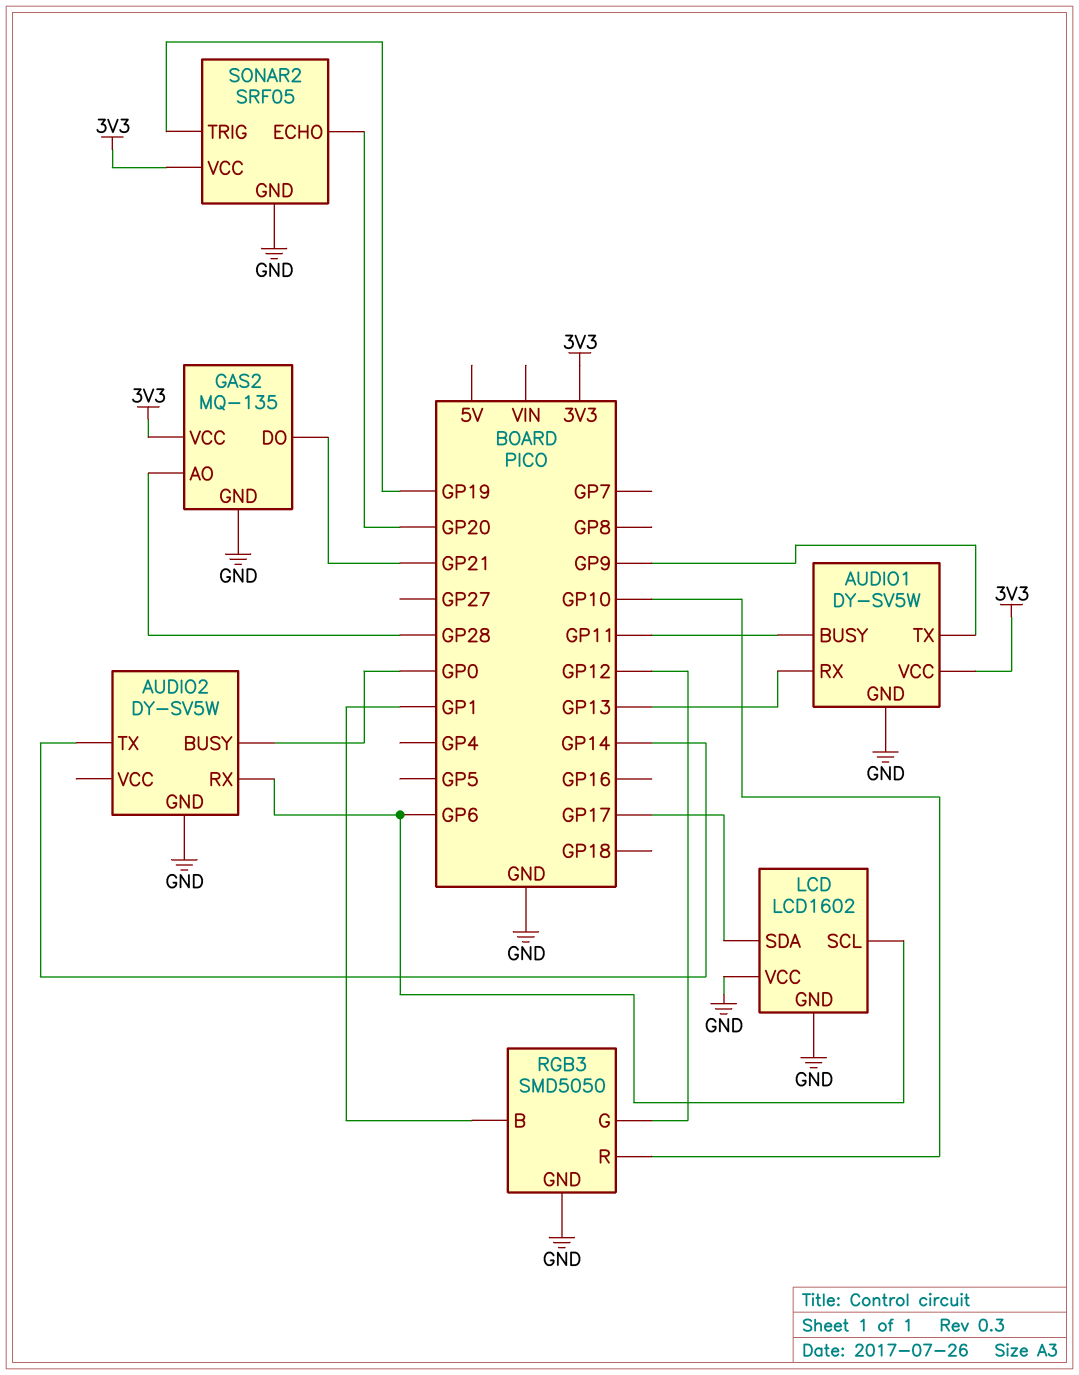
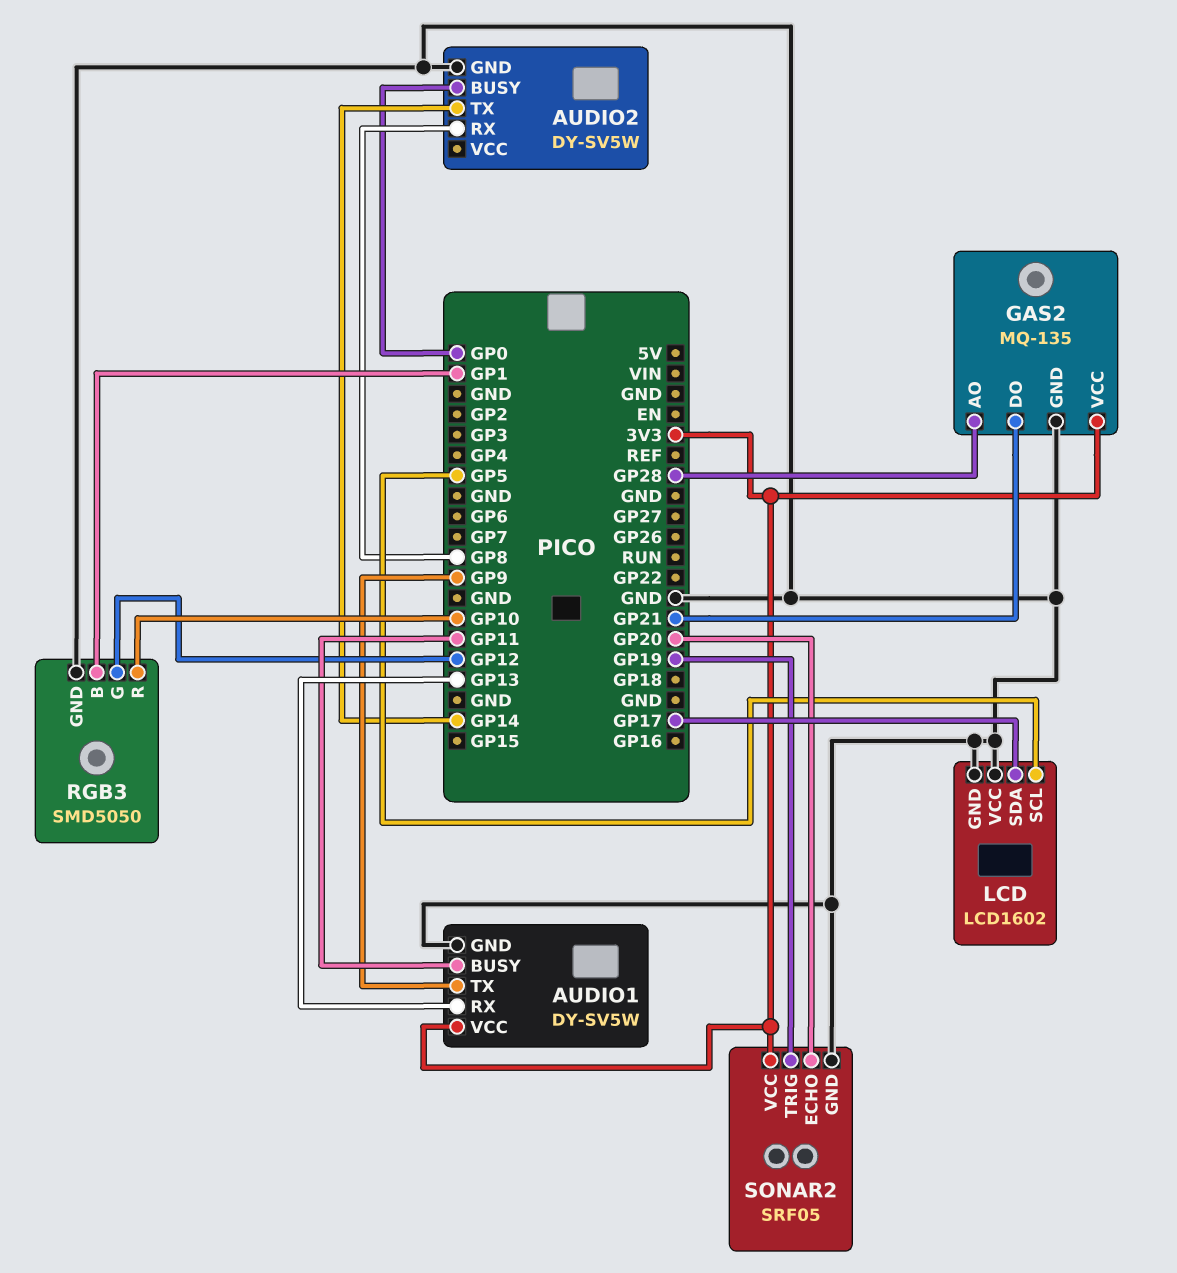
AUDIO2 pin RX: GP6 -> GP8
LCD pin SCL: GP6 -> GP5

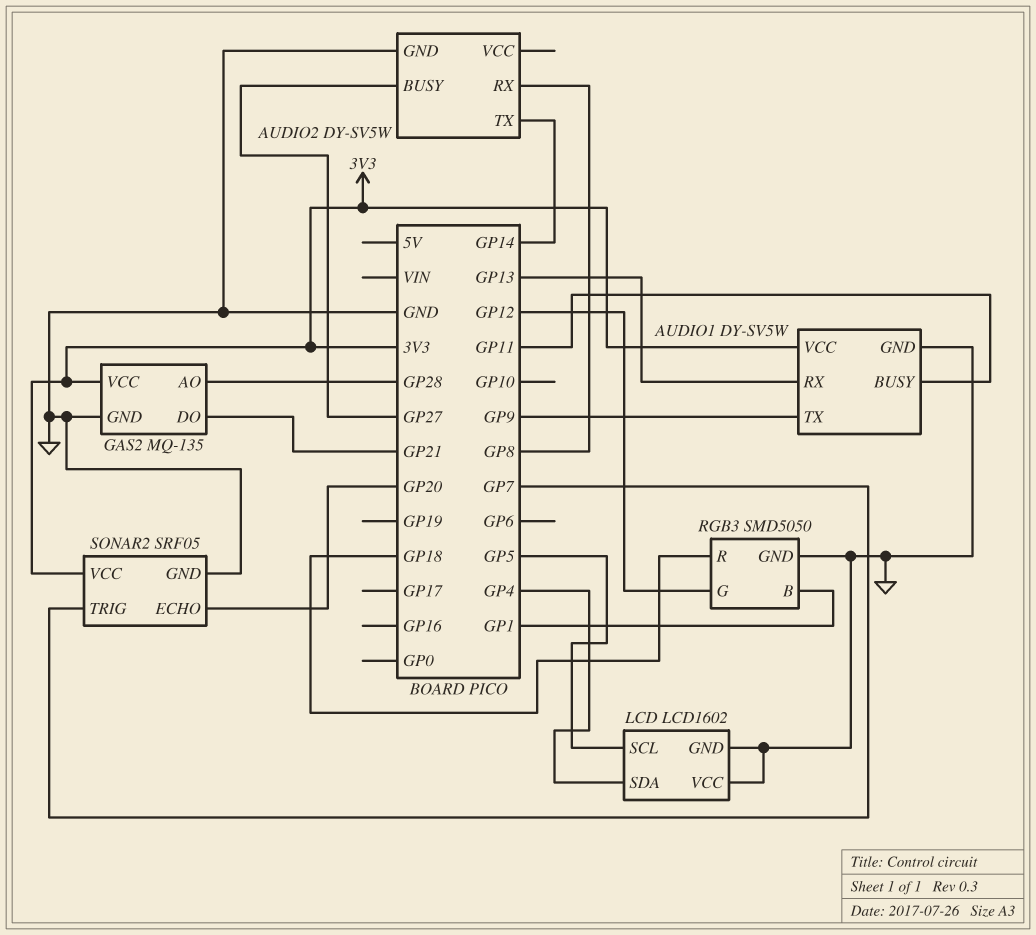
AUDIO2 pin BUSY: GP0 -> GP27
LCD pin SDA: GP17 -> GP4
RGB3 pin R: GP10 -> GP18
SONAR2 pin TRIG: GP19 -> GP7

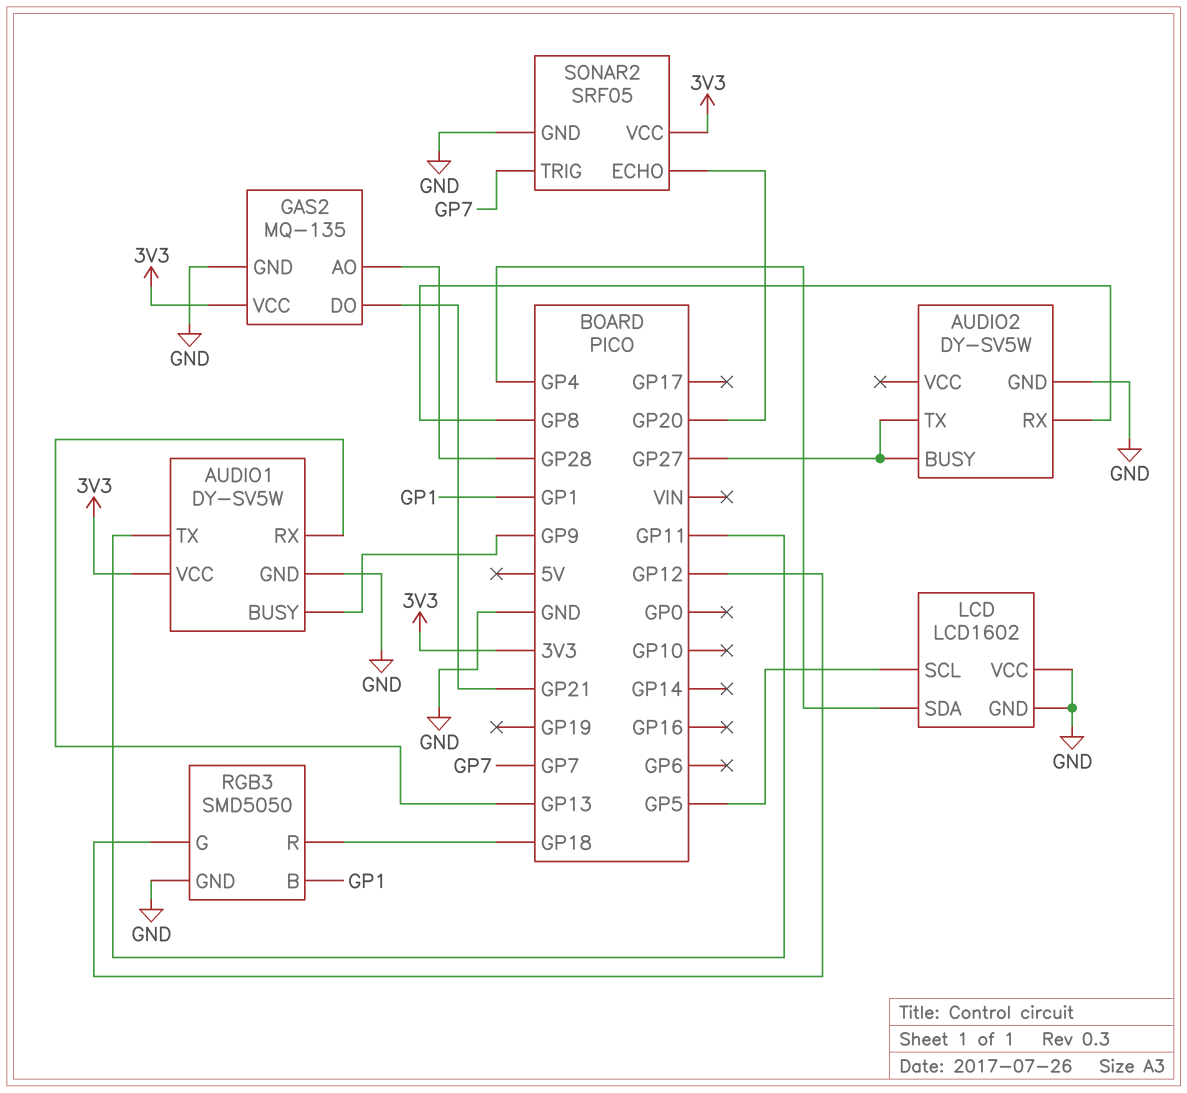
AUDIO1 pin BUSY: GP11 -> GP9
AUDIO1 pin TX: GP9 -> GP11
AUDIO2 pin TX: GP14 -> GP27

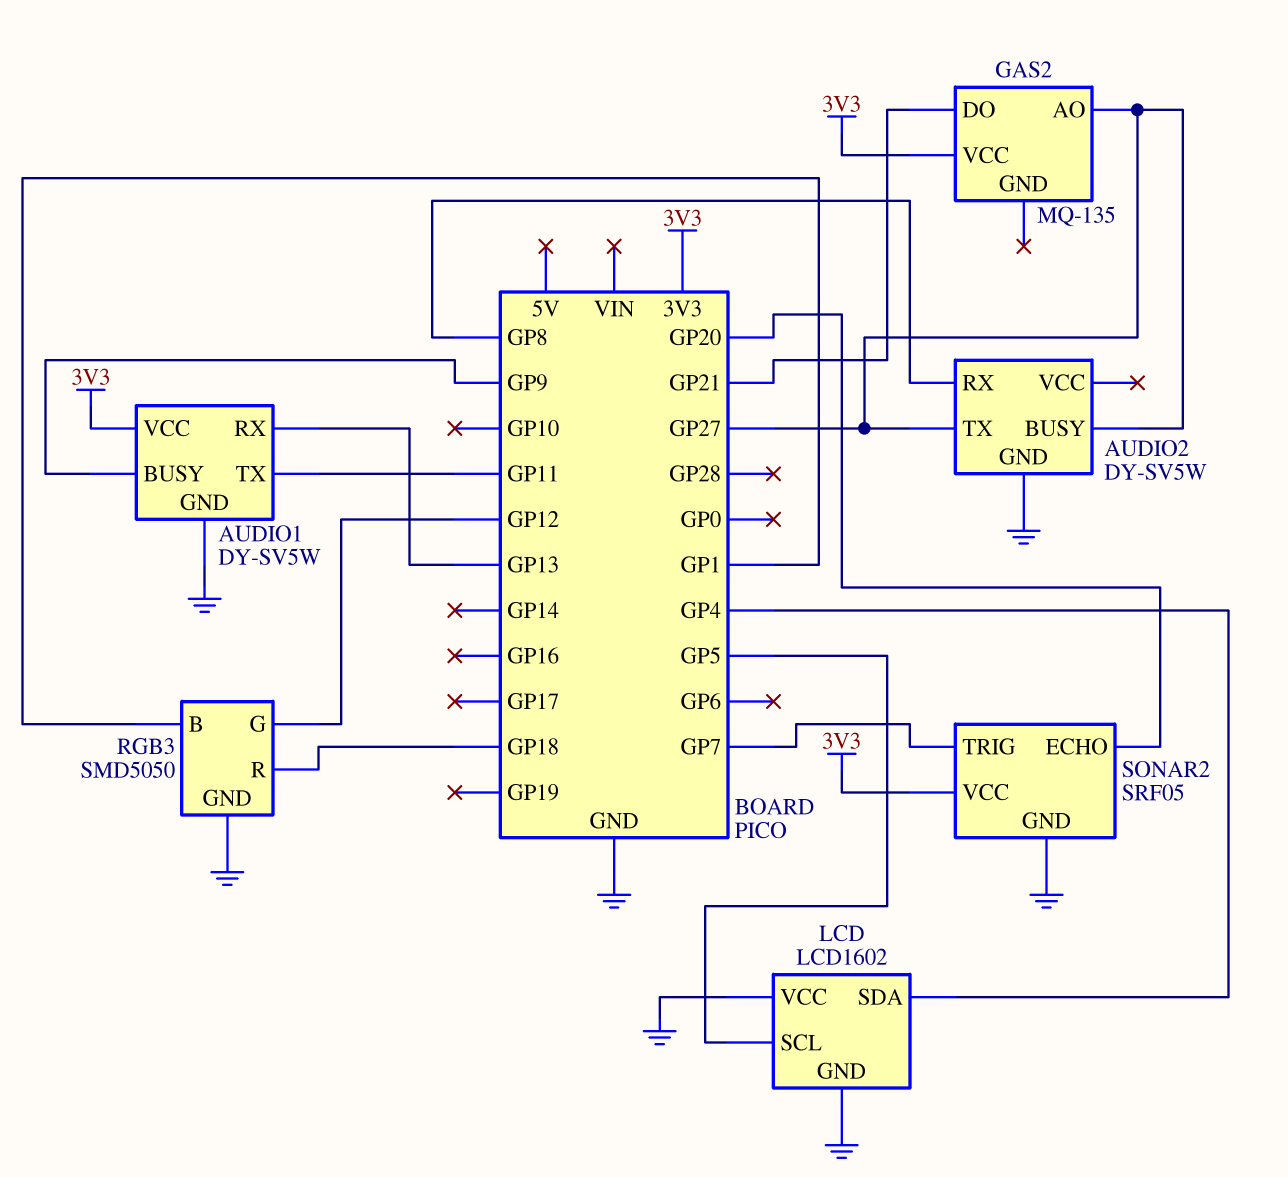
GAS2 pin AO: GP28 -> GP27
GAS2 pin GND: GND -> none

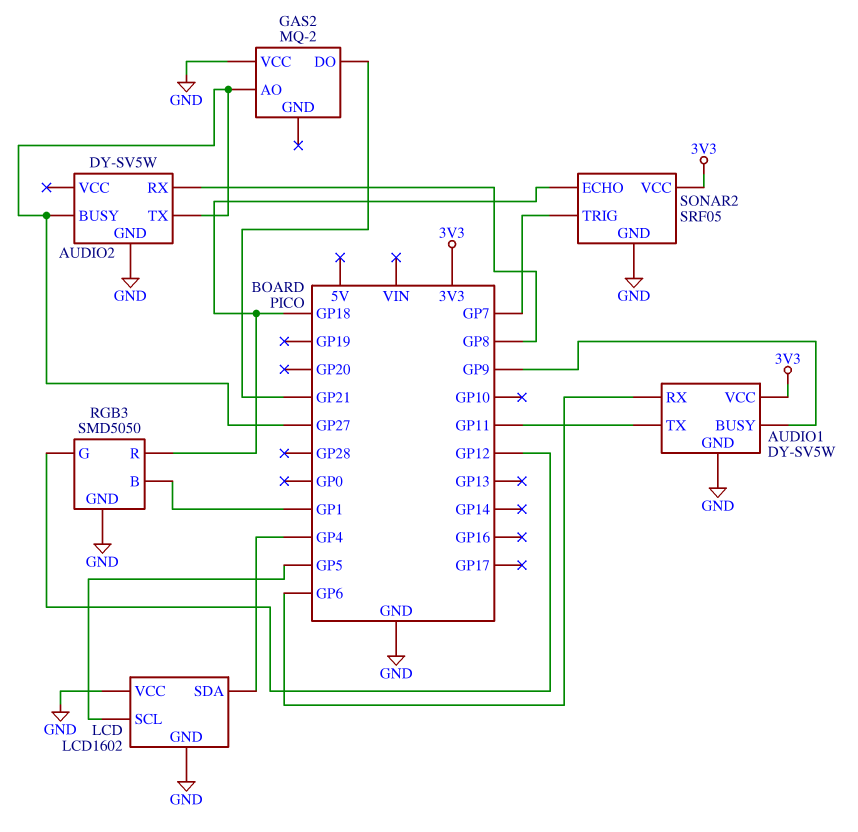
AUDIO1 pin RX: GP13 -> GP6
GAS2: MQ-135 -> MQ-2
GAS2 pin VCC: 3V3 -> GND
SONAR2 pin ECHO: GP20 -> GP18

